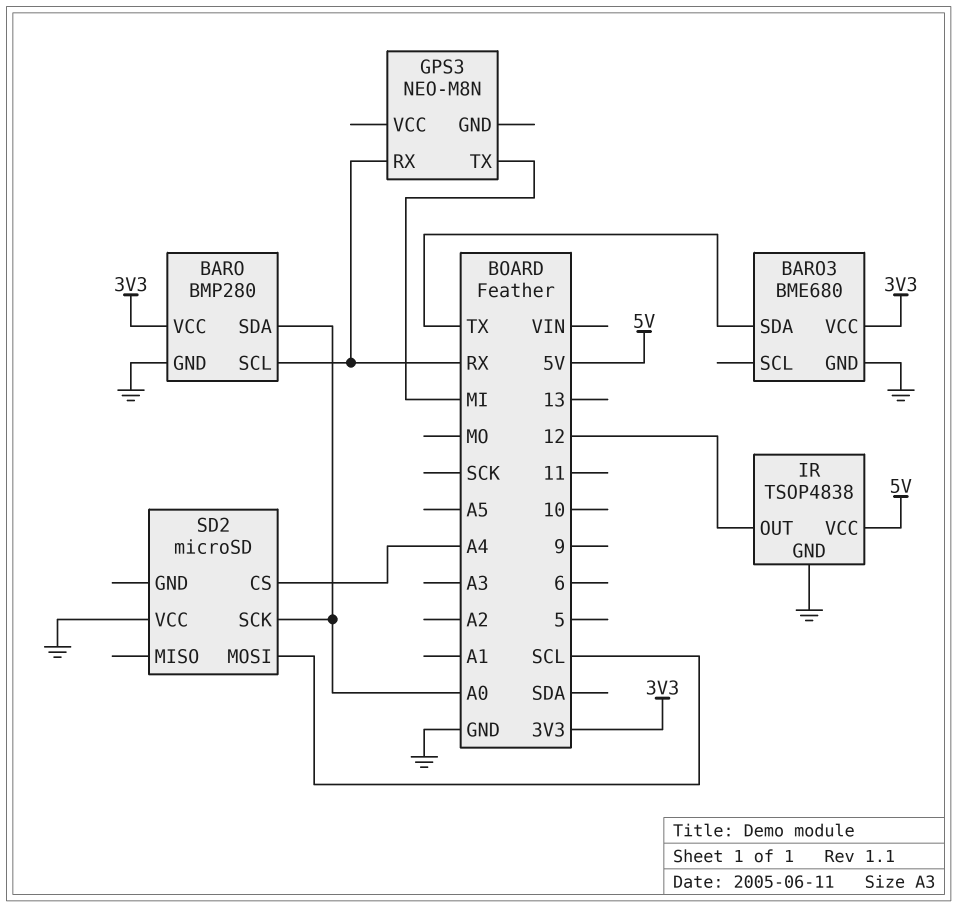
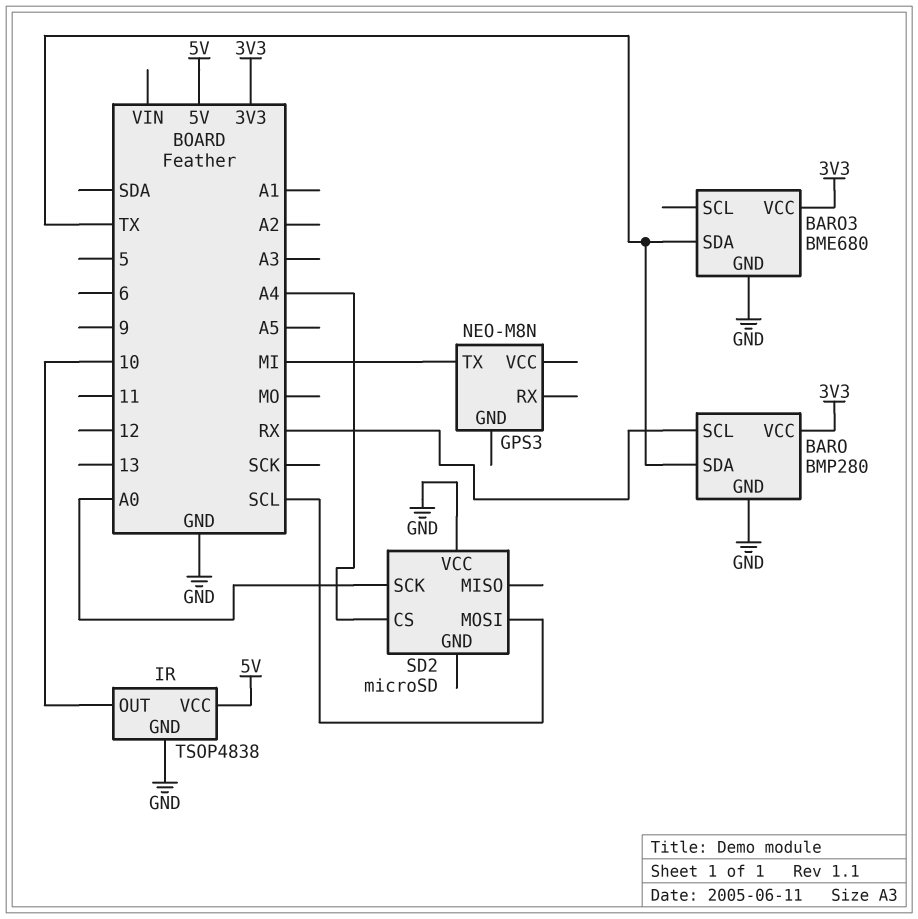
BARO pin SDA: A0 -> TX
GPS3 pin RX: RX -> none
IR pin OUT: 12 -> 10

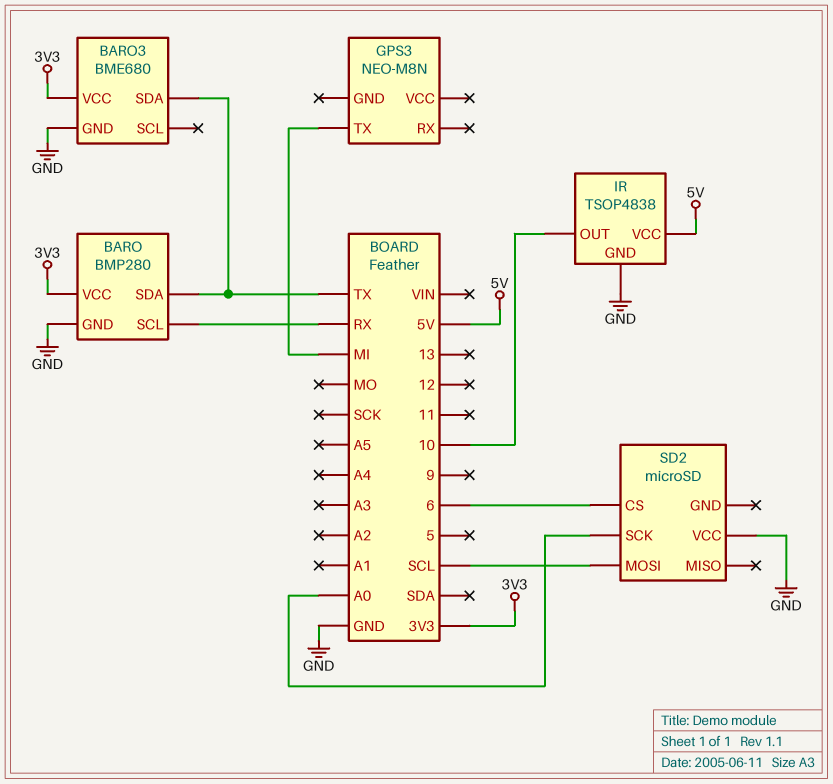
SD2 pin CS: A4 -> 6

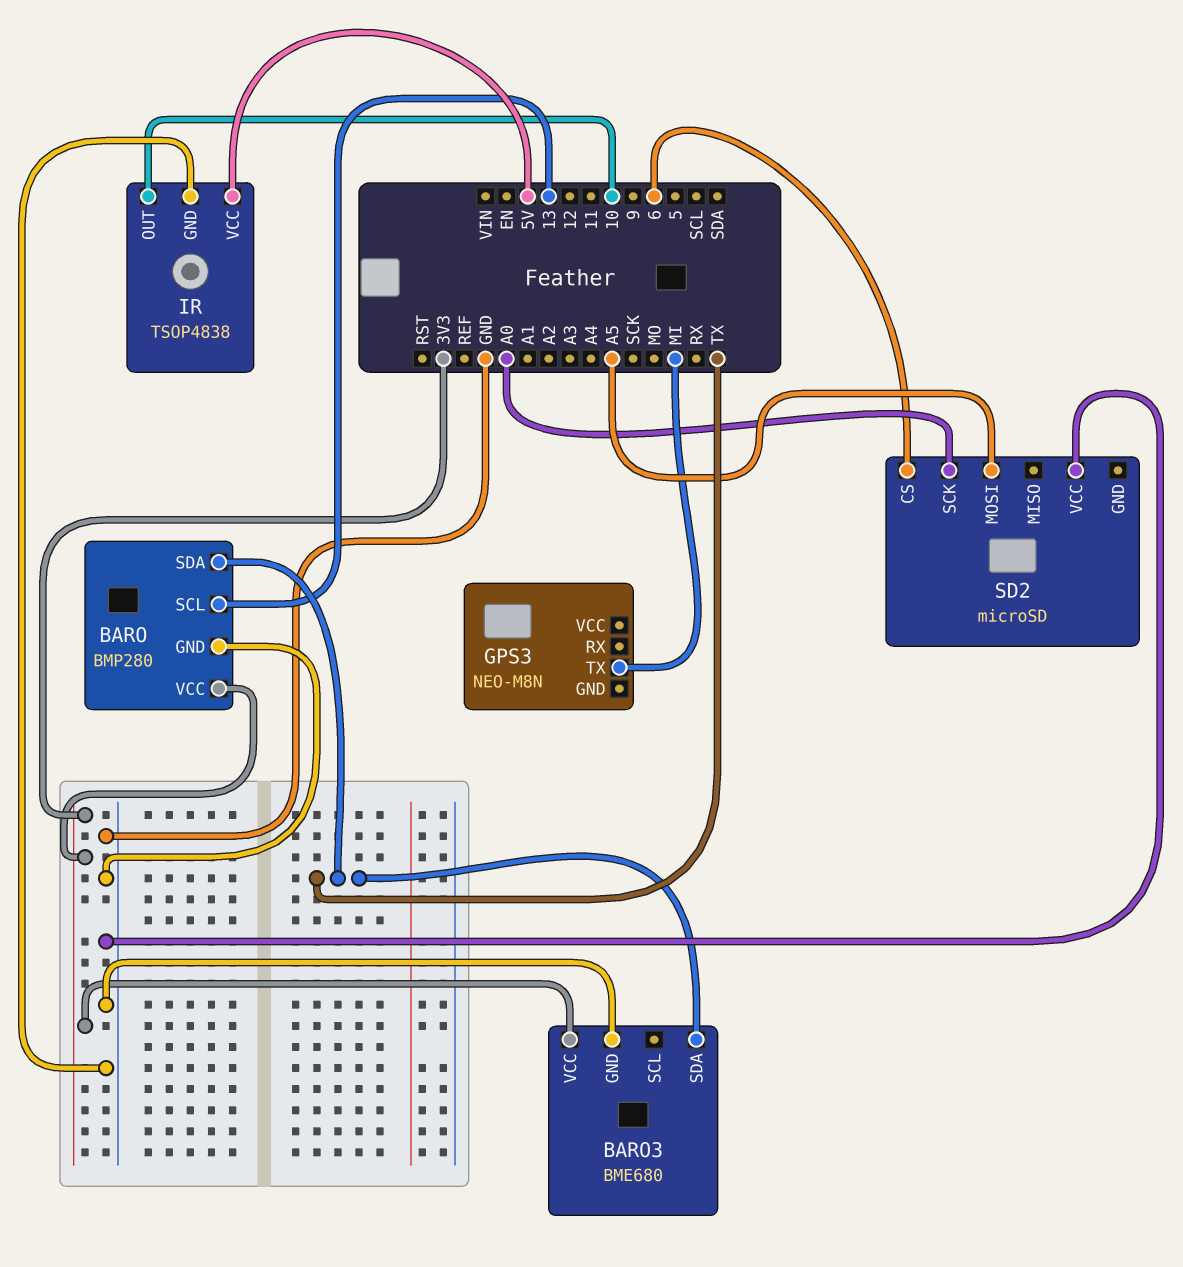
BARO pin SCL: RX -> 13
SD2 pin MOSI: SCL -> A5

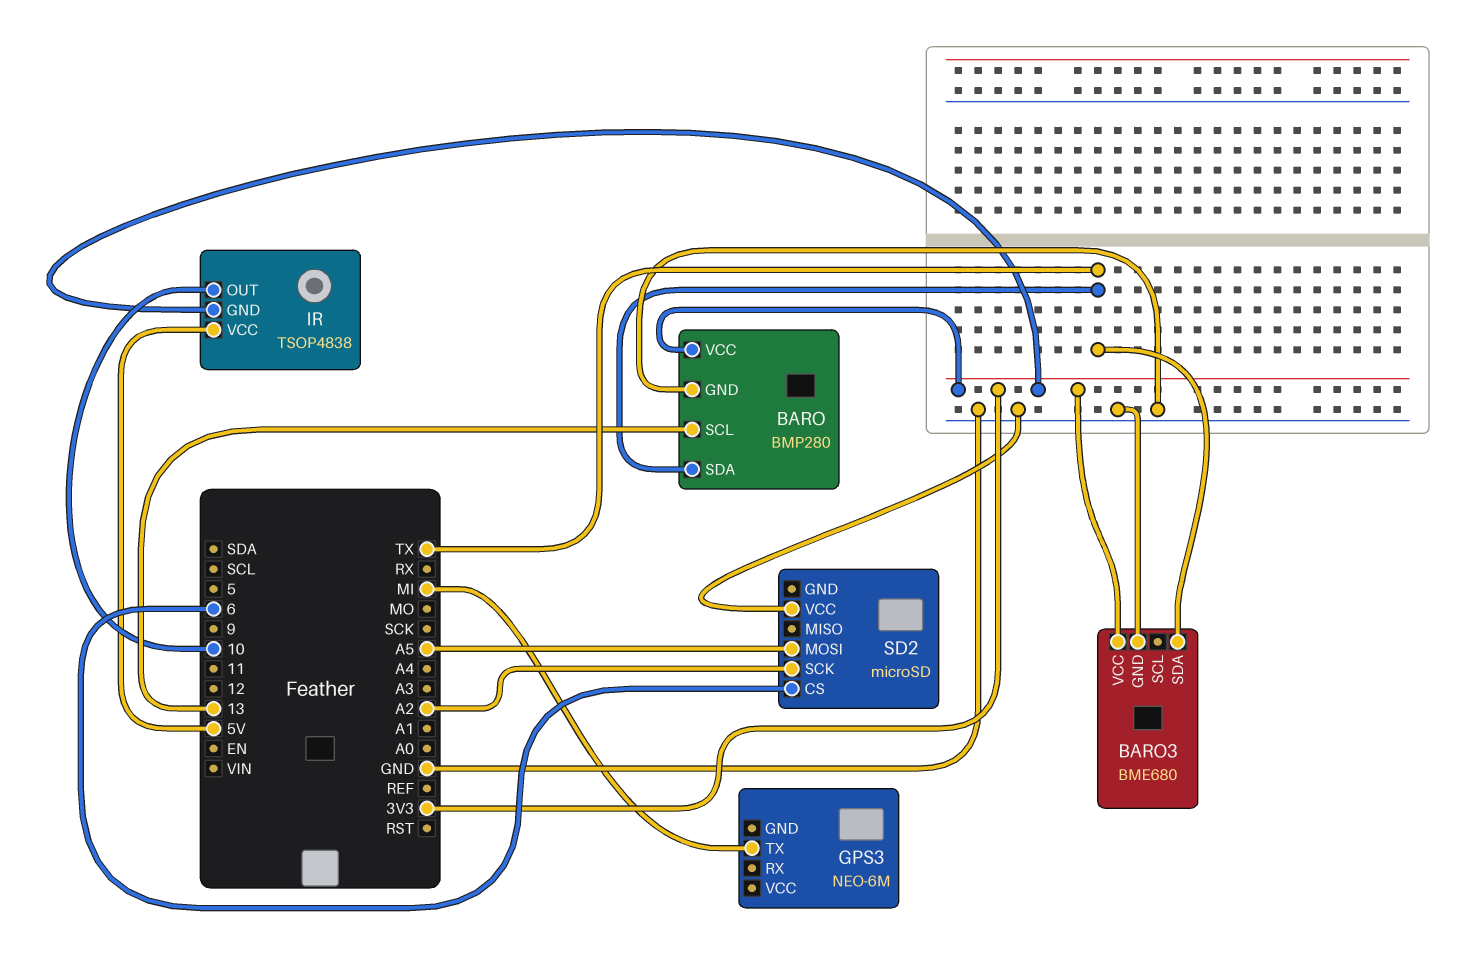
GPS3: NEO-M8N -> NEO-6M
IR pin GND: GND -> 3V3
SD2 pin SCK: A0 -> A2

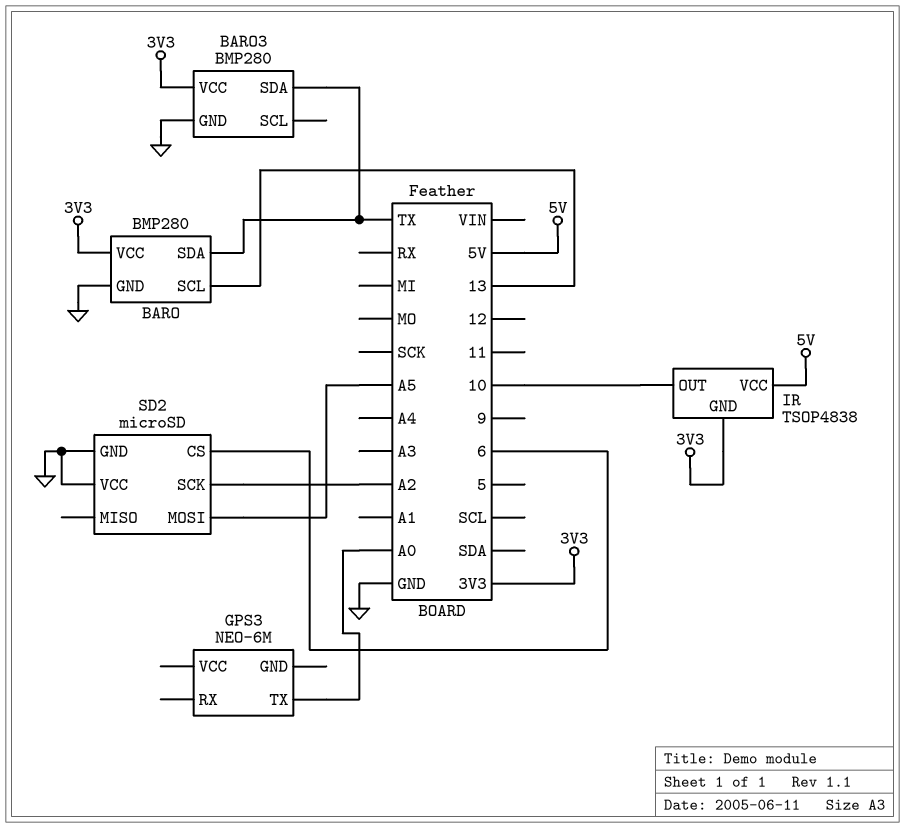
BARO3: BME680 -> BMP280
GPS3 pin TX: MI -> A0
SD2 pin GND: none -> GND

